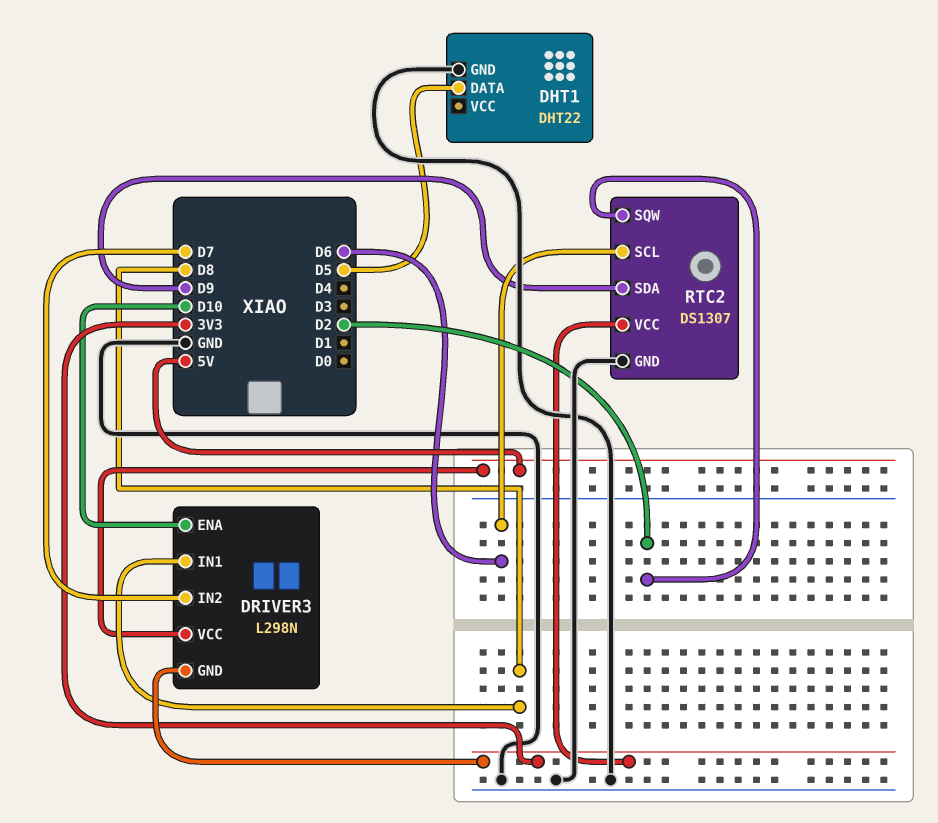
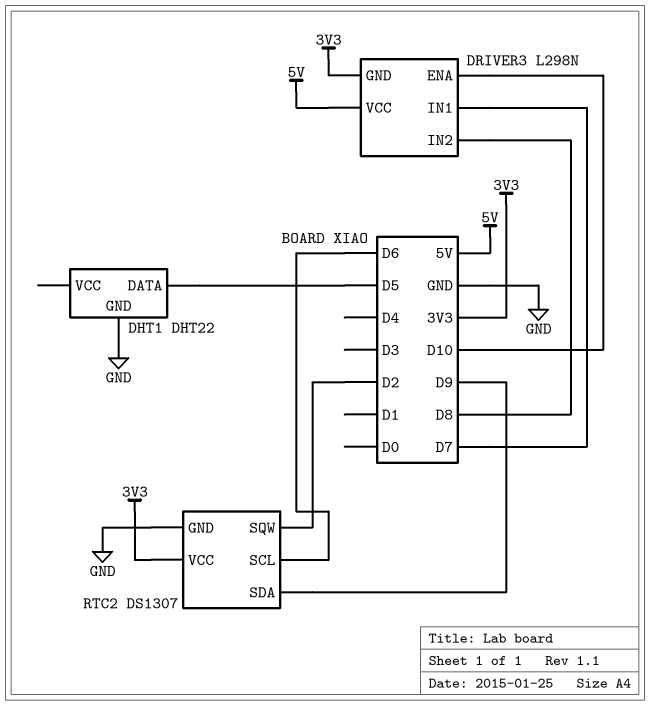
DRIVER3 pin IN1: D8 -> D7
DRIVER3 pin IN2: D7 -> D8

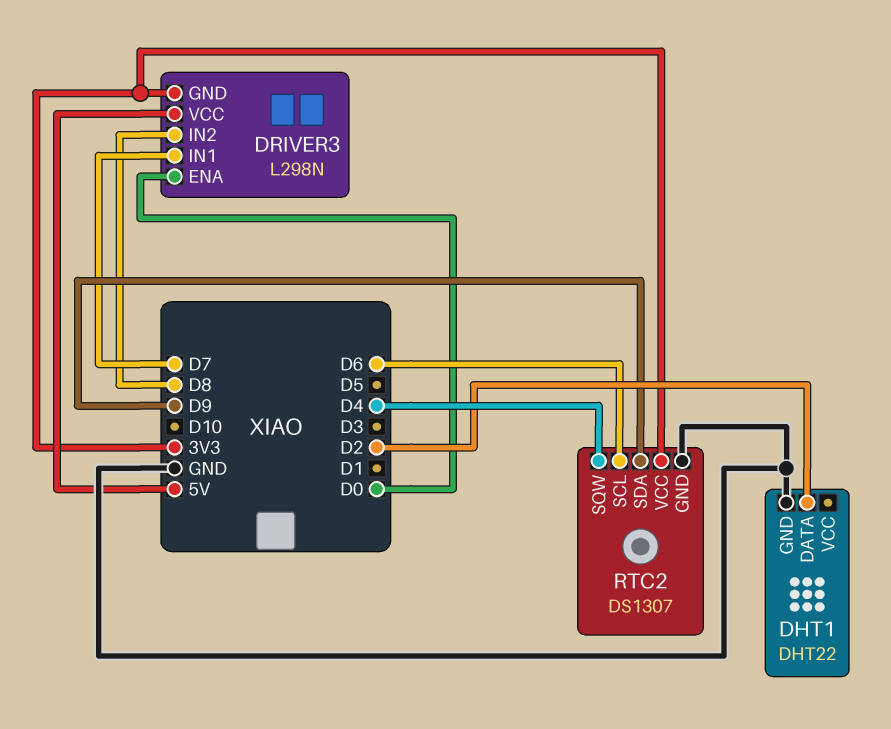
DHT1 pin DATA: D5 -> D2
DRIVER3 pin ENA: D10 -> D0
RTC2 pin SQW: D2 -> D4

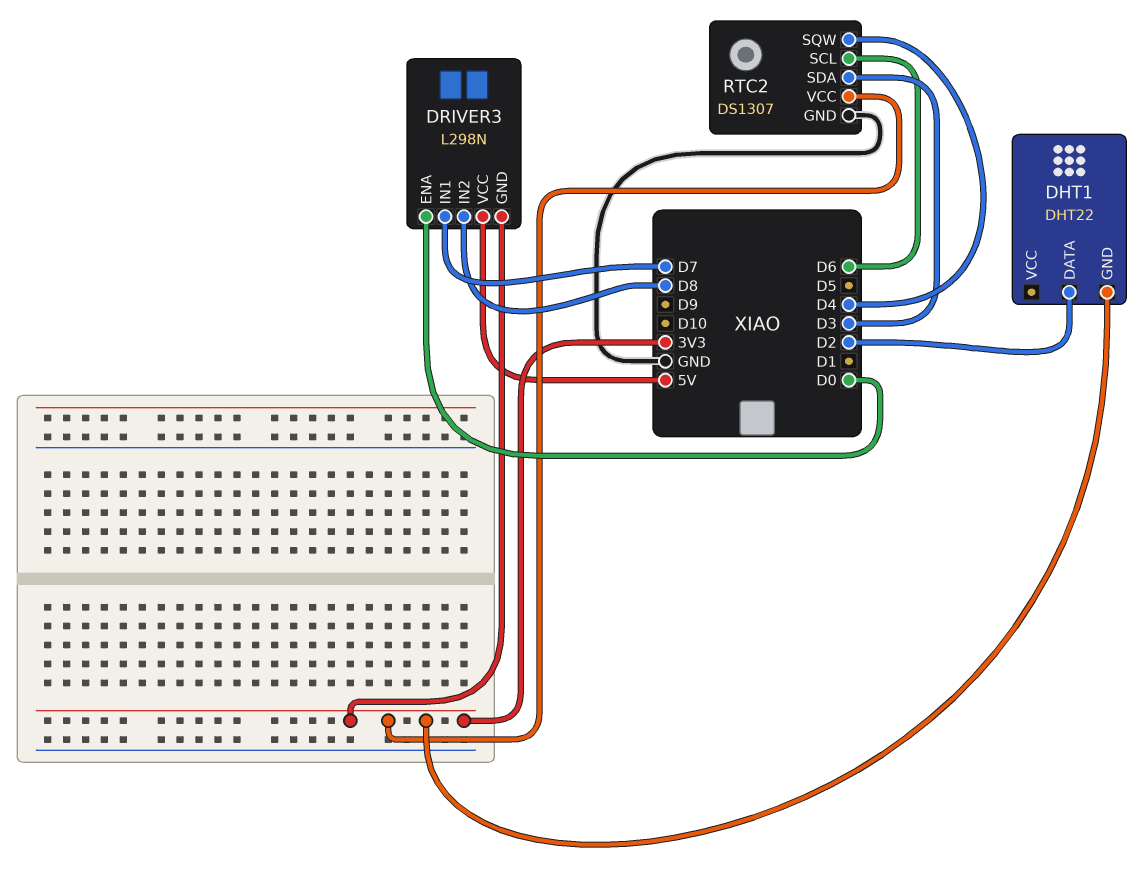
DHT1 pin GND: GND -> 3V3
RTC2 pin SDA: D9 -> D3

